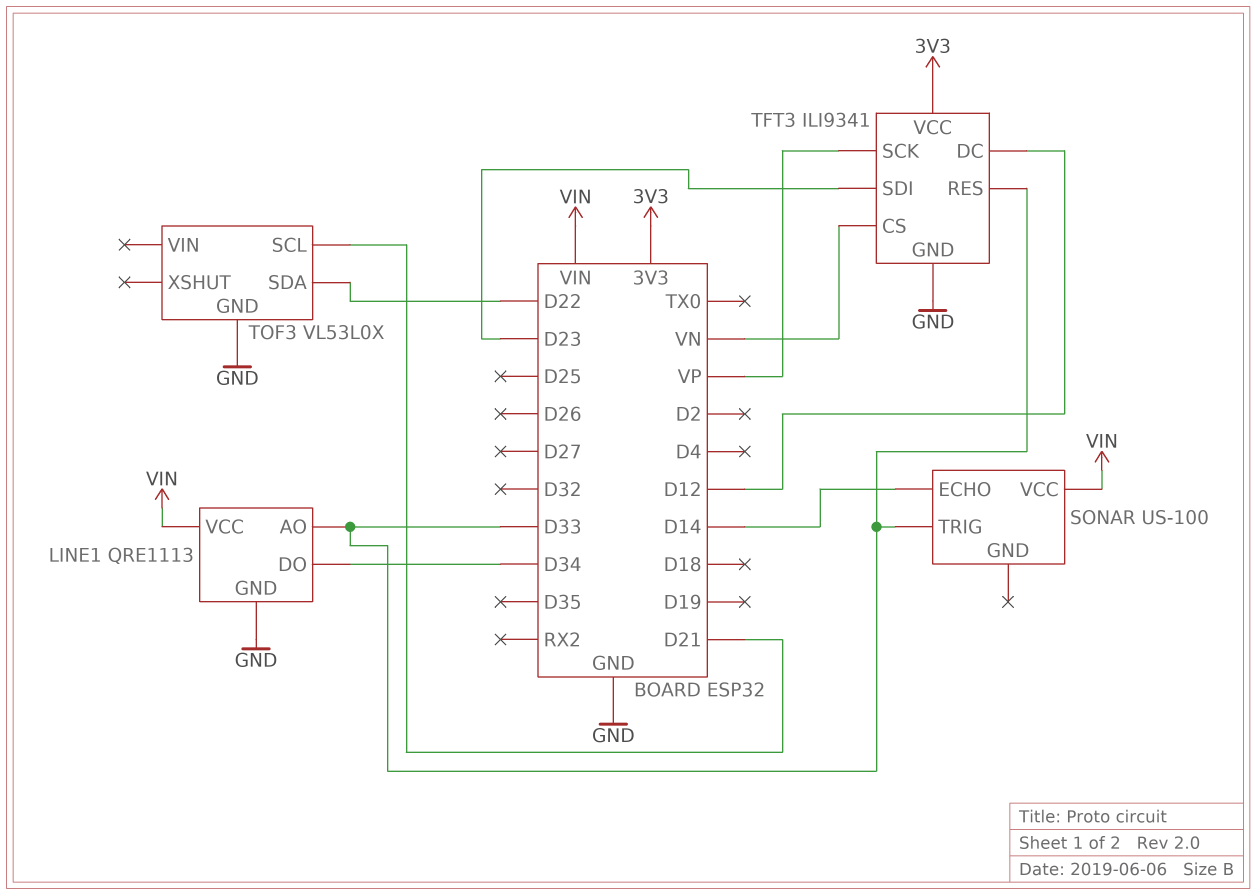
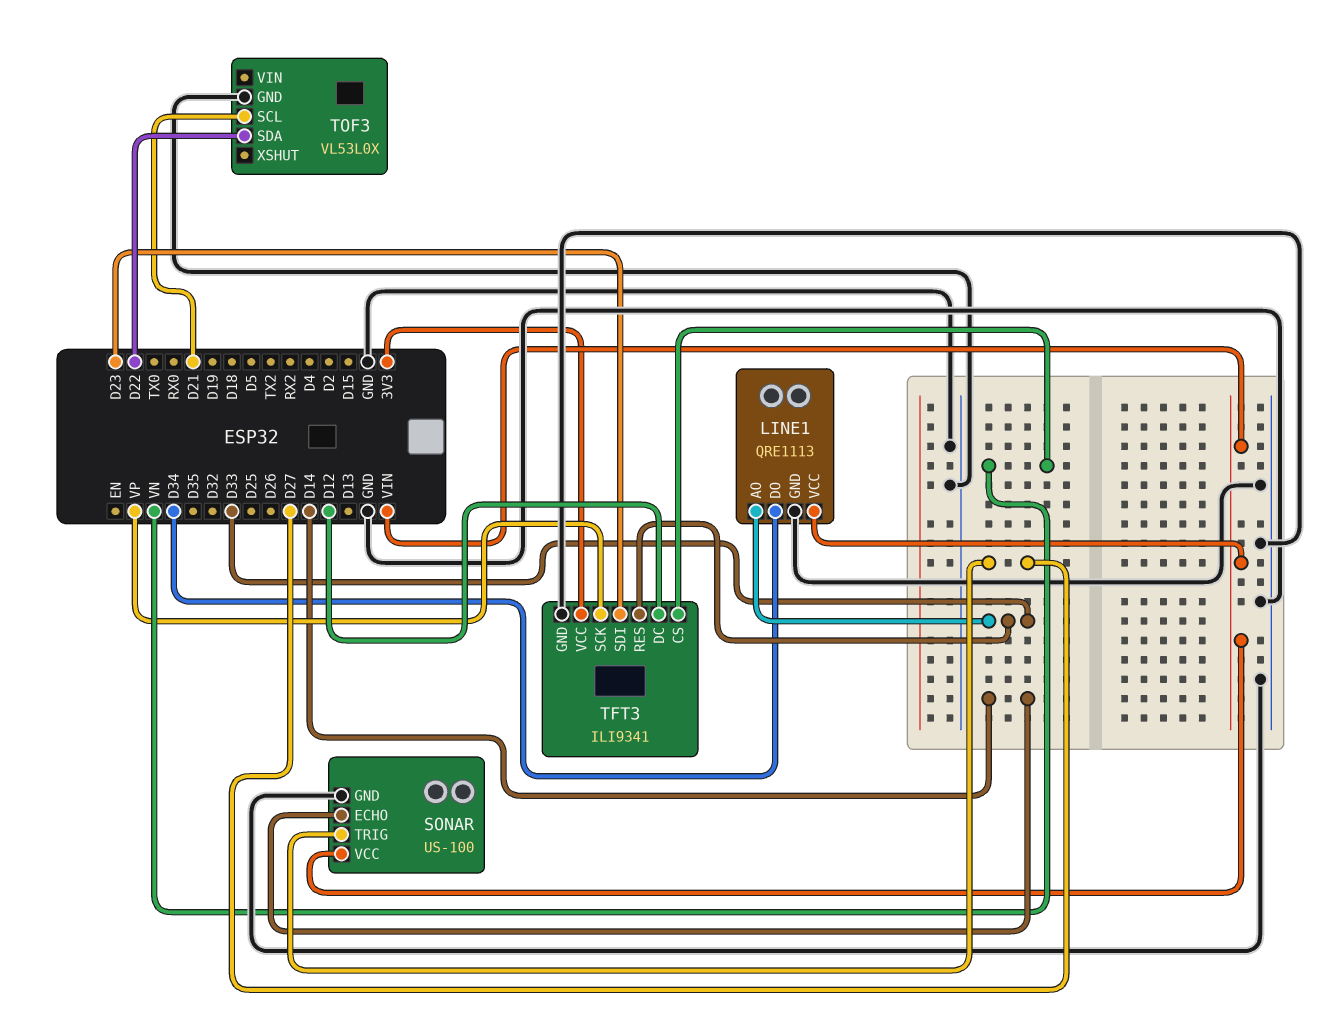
SONAR pin GND: none -> GND
SONAR pin TRIG: D33 -> D27

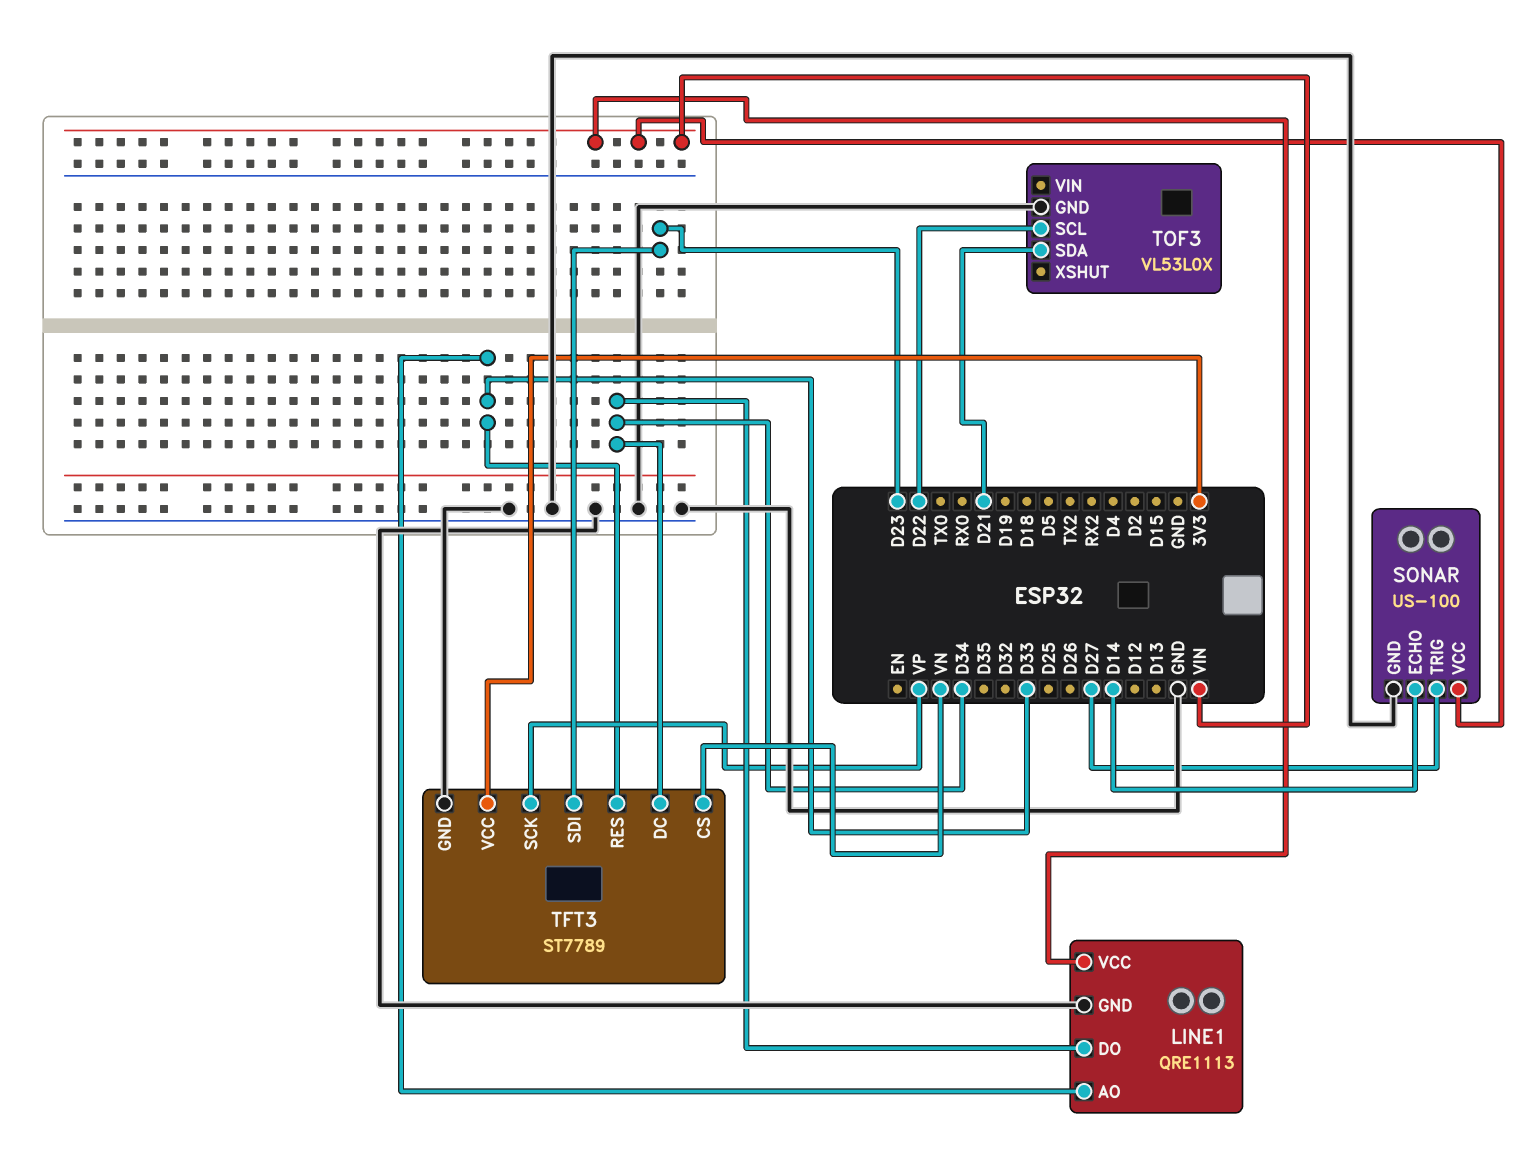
TFT3: ILI9341 -> ST7789
TFT3 pin DC: D12 -> D34
TOF3 pin SCL: D21 -> D22
TOF3 pin SDA: D22 -> D21

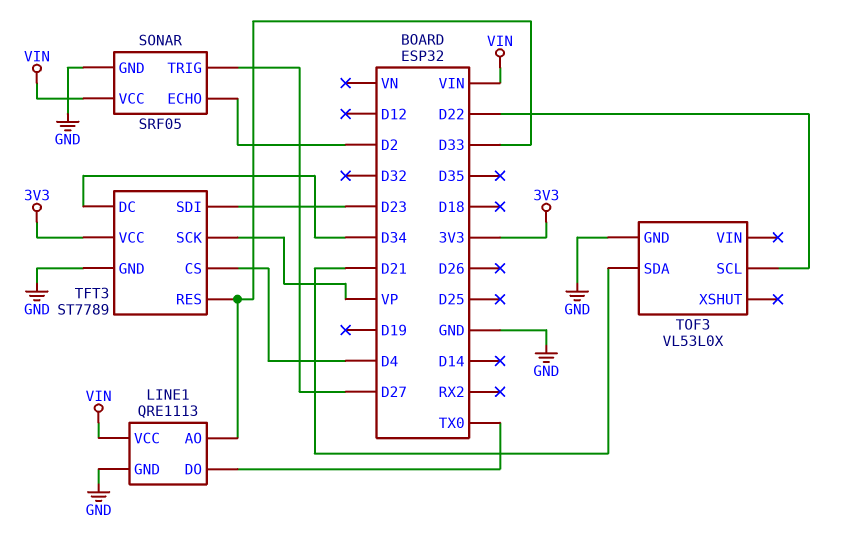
LINE1 pin DO: D34 -> TX0
SONAR: US-100 -> SRF05
SONAR pin ECHO: D14 -> D2
TFT3 pin CS: VN -> D4

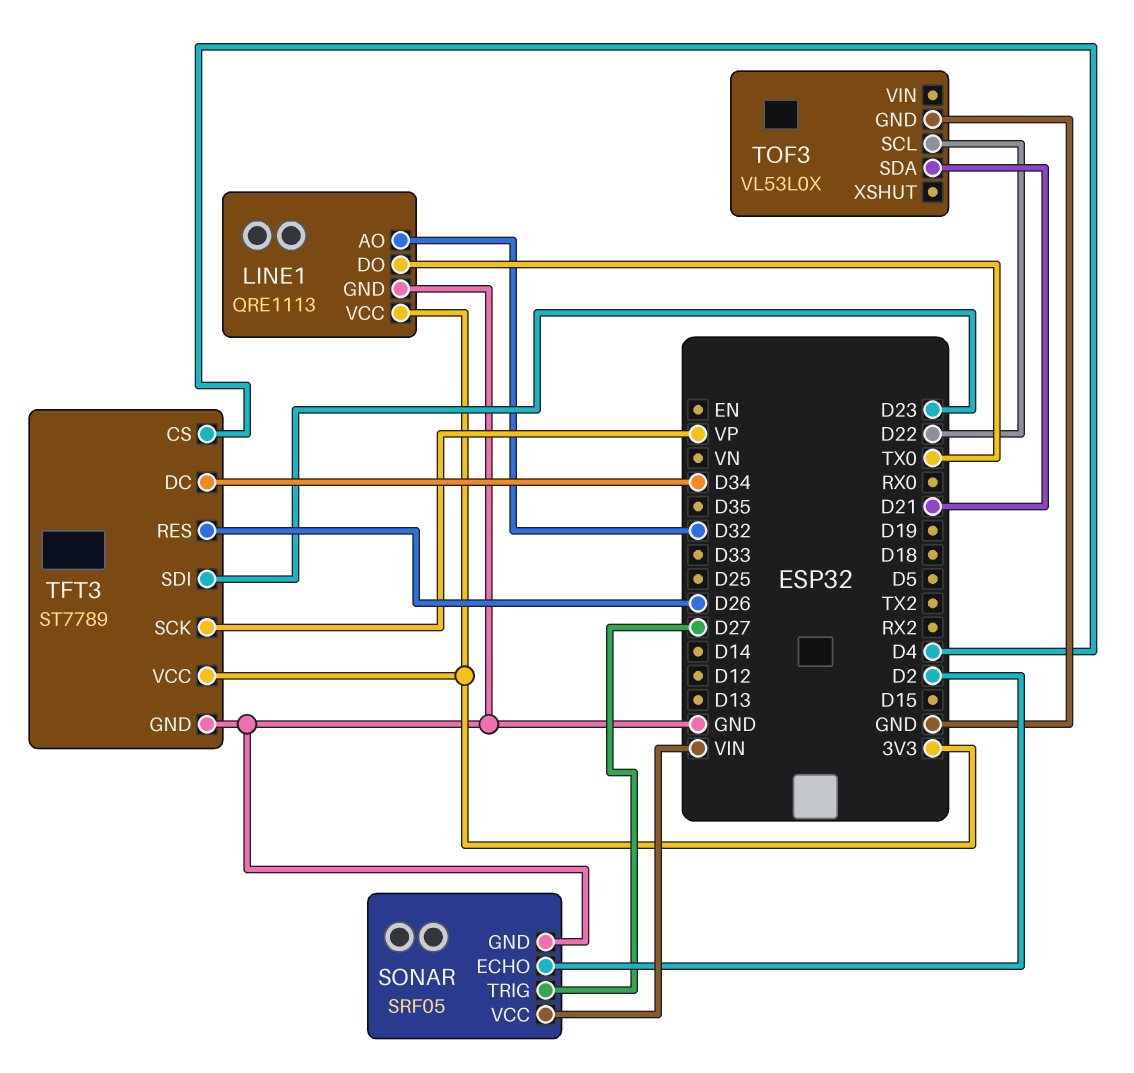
LINE1 pin AO: D33 -> D32
LINE1 pin VCC: VIN -> 3V3
TFT3 pin RES: D33 -> D26

